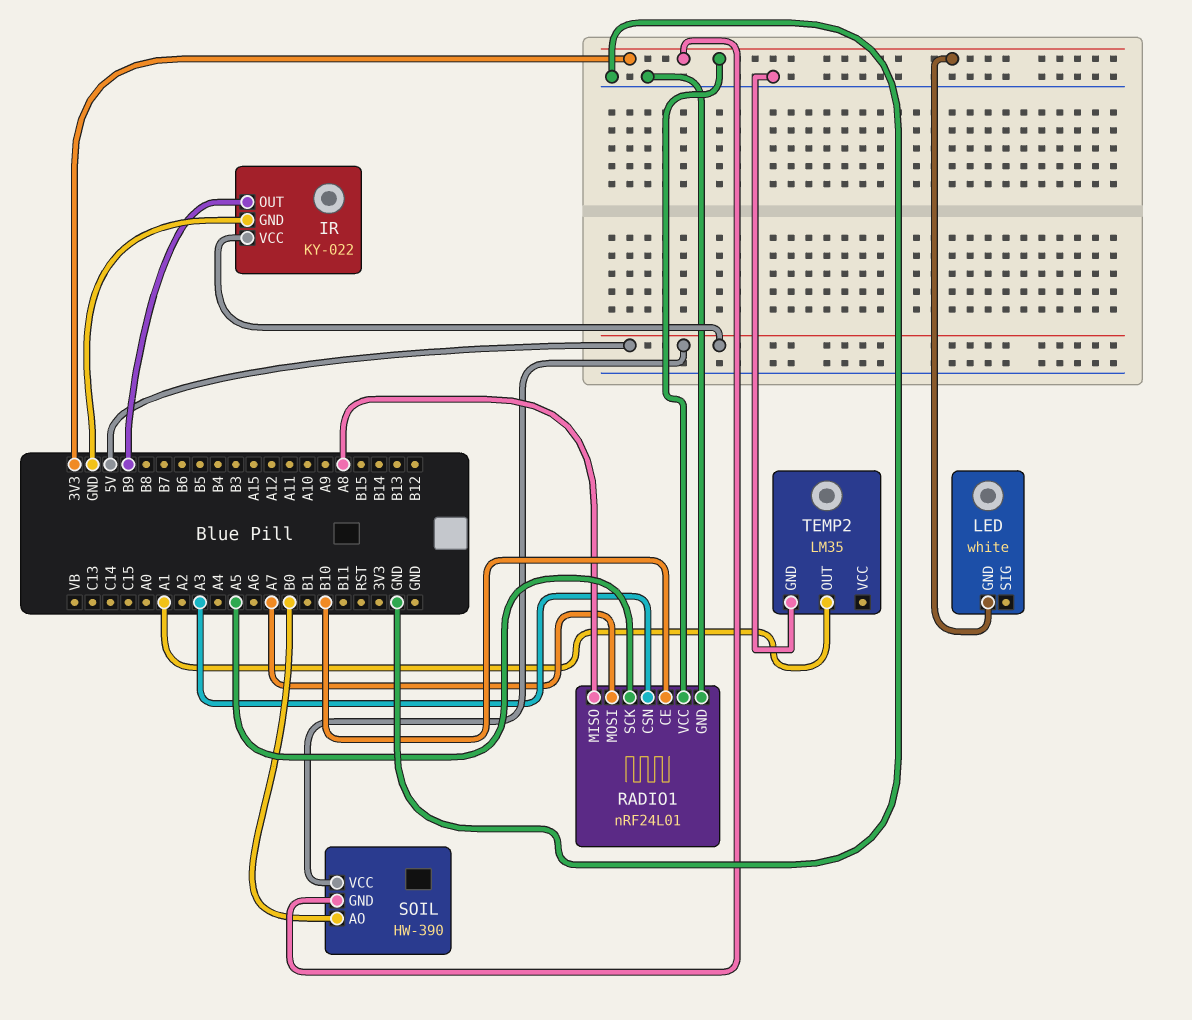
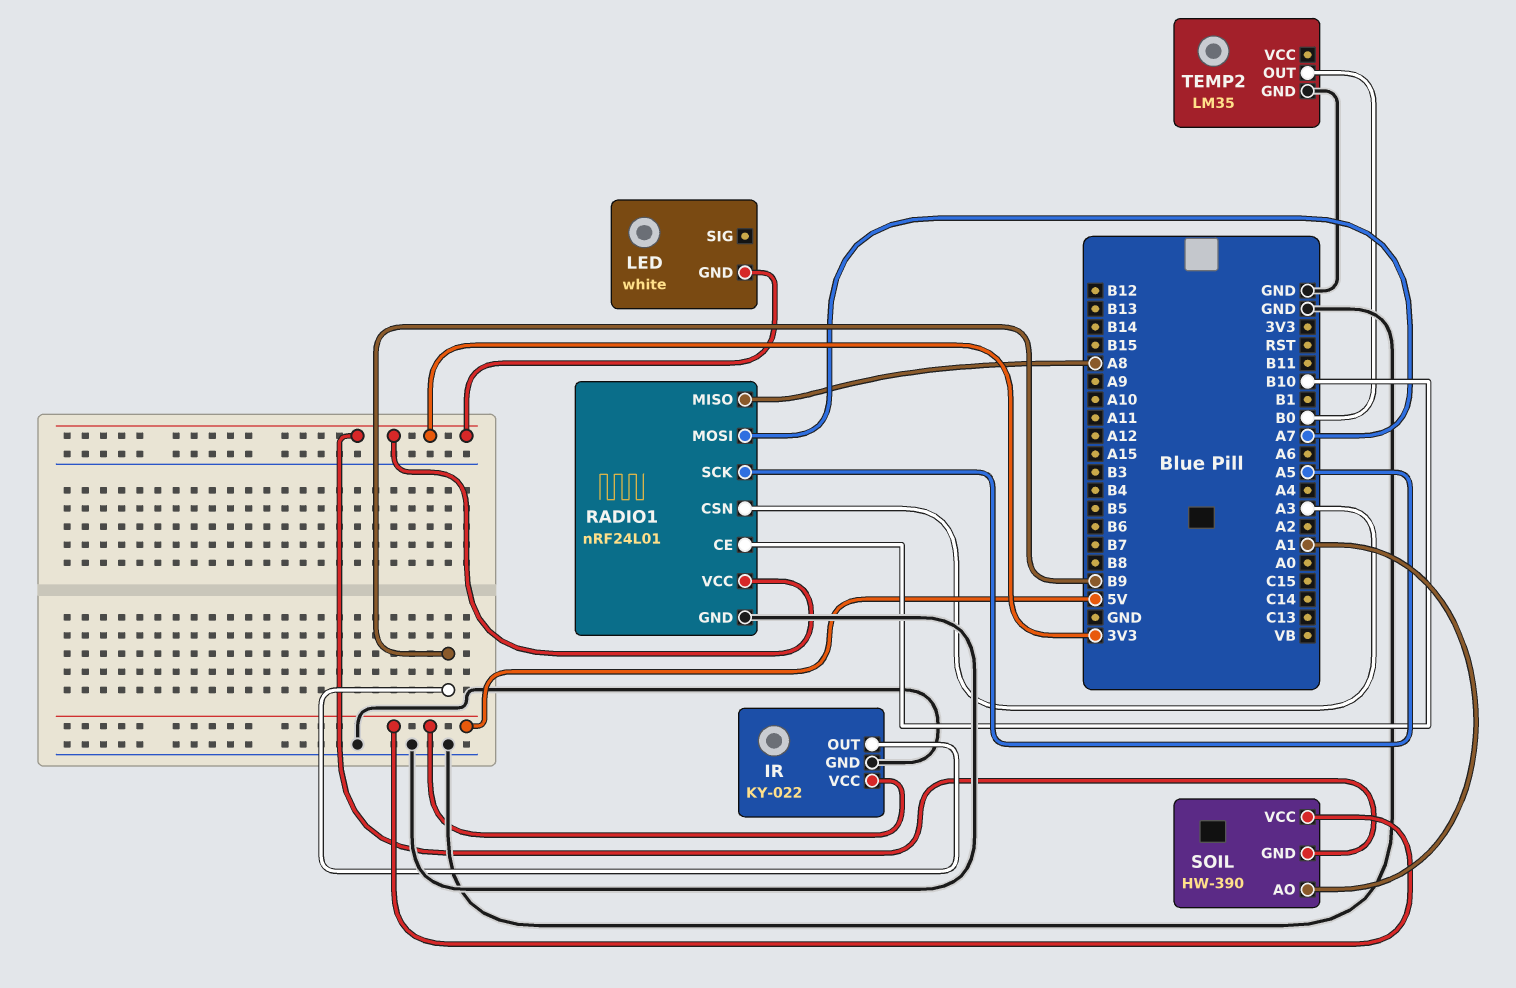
SOIL pin AO: B0 -> A1
TEMP2 pin OUT: A1 -> B0

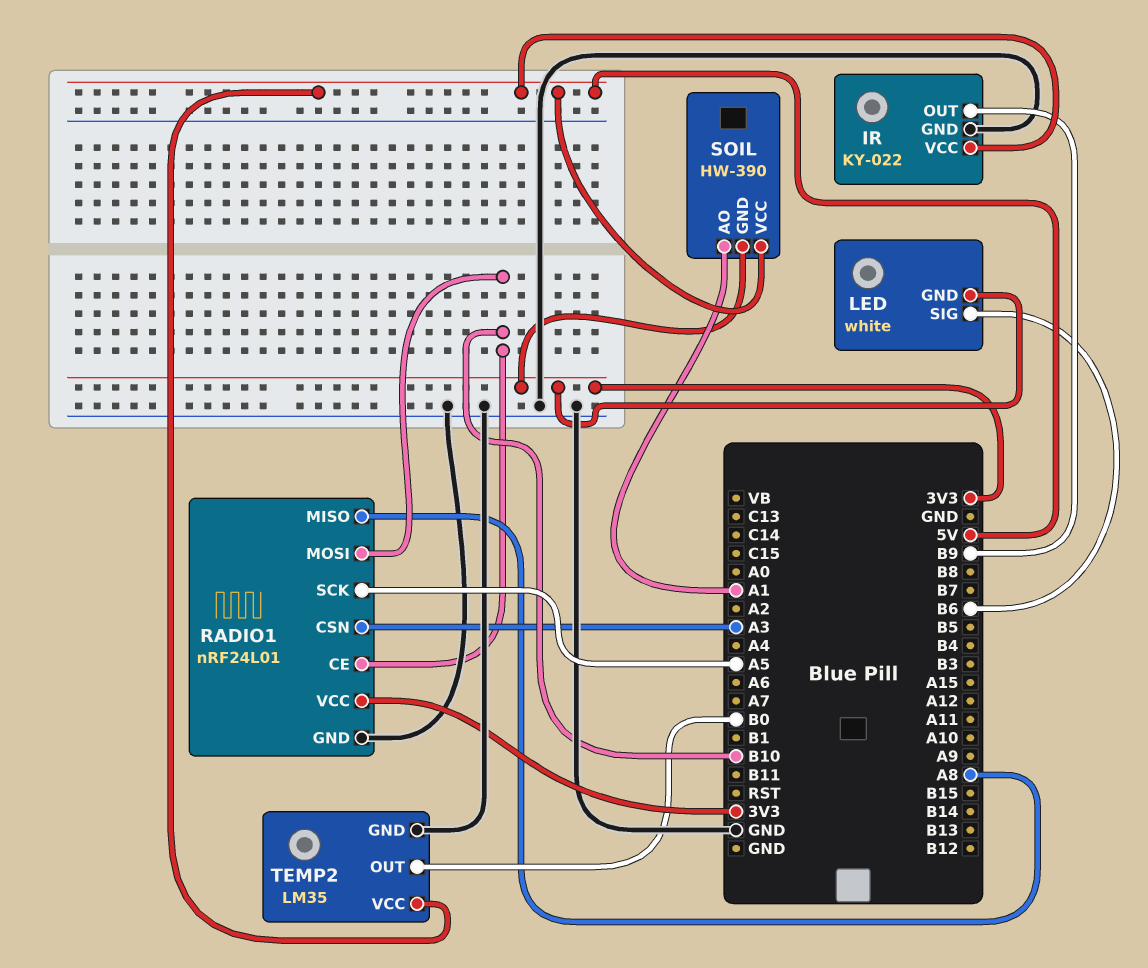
LED pin SIG: none -> B6
RADIO1 pin MOSI: A7 -> B10
TEMP2 pin VCC: none -> 5V

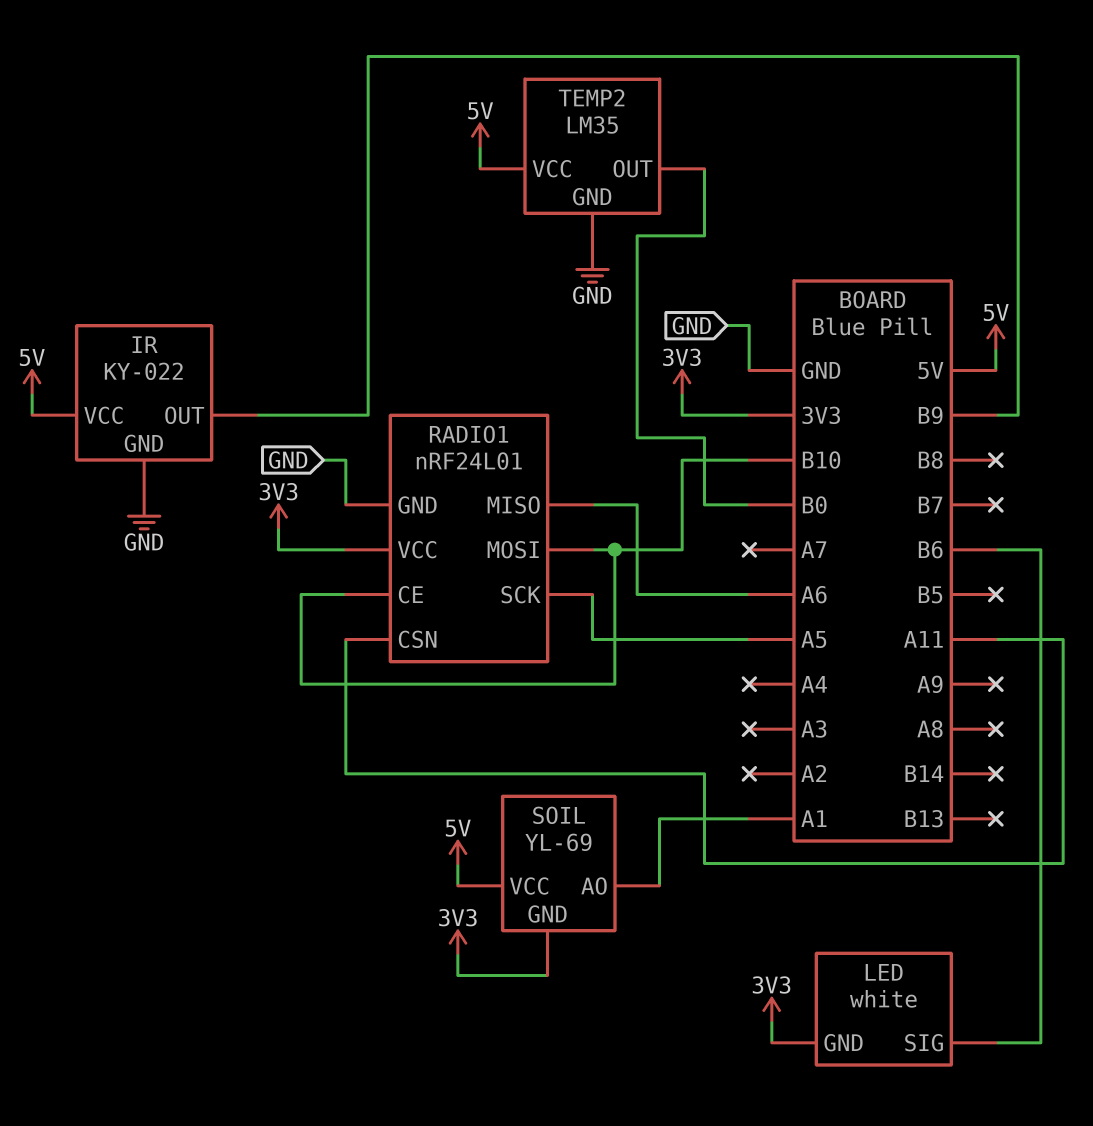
RADIO1 pin CSN: A3 -> A11
RADIO1 pin MISO: A8 -> A6
SOIL: HW-390 -> YL-69

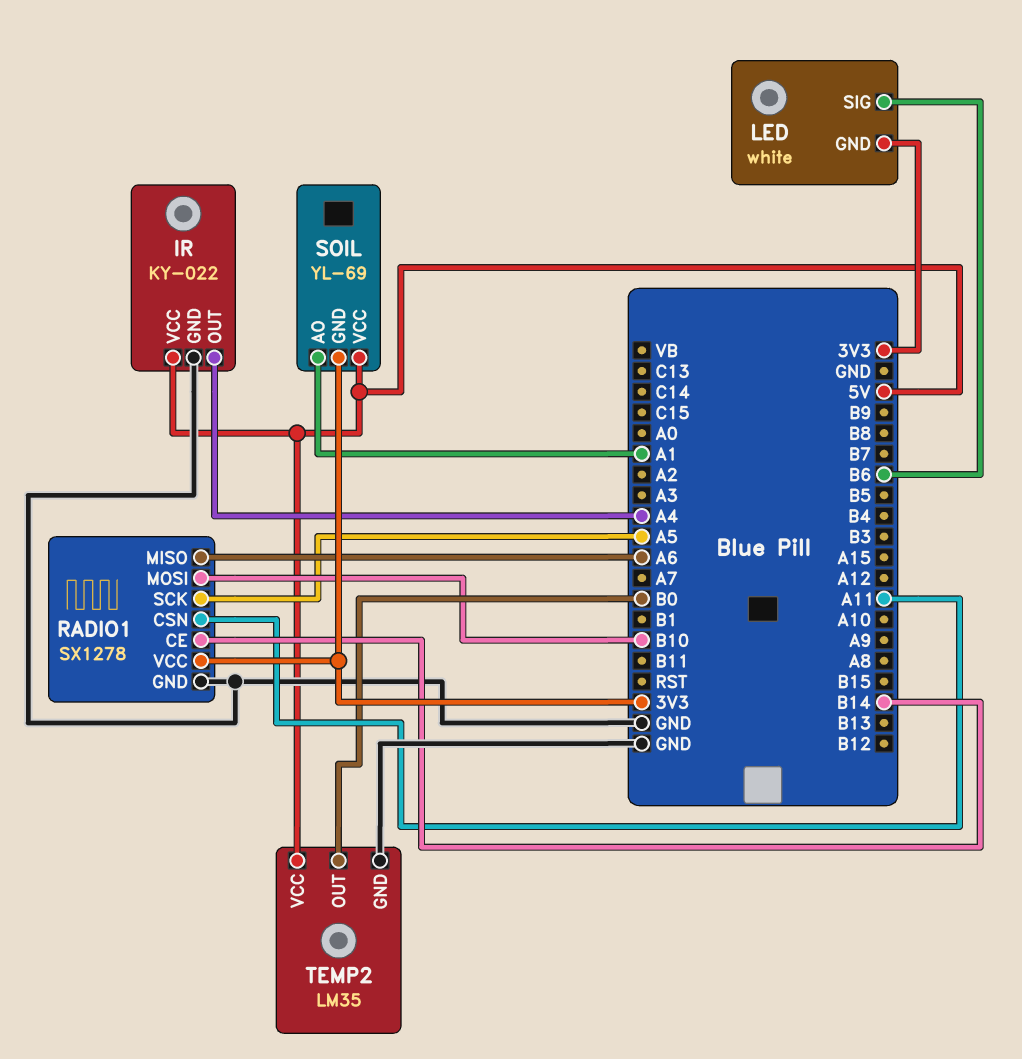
IR pin OUT: B9 -> A4
RADIO1: nRF24L01 -> SX1278
RADIO1 pin CE: B10 -> B14

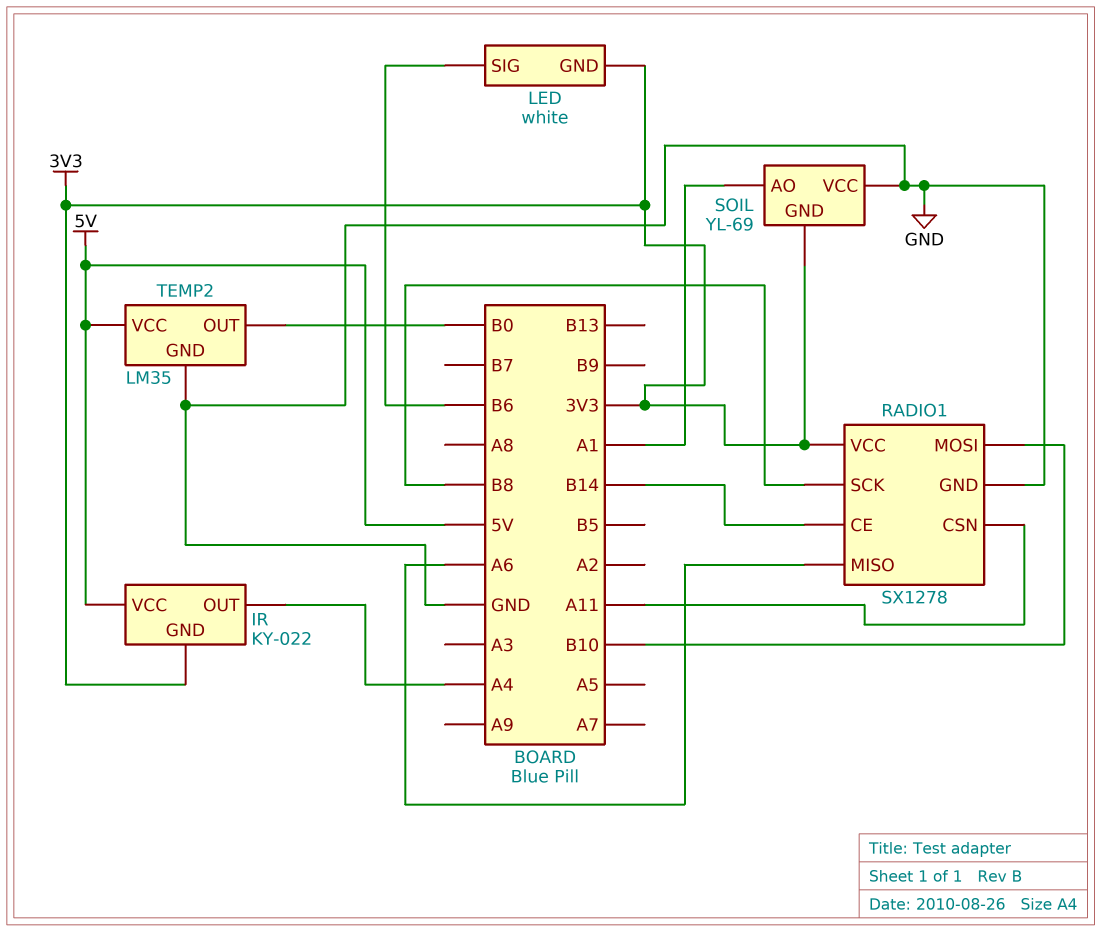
IR pin GND: GND -> 3V3
RADIO1 pin SCK: A5 -> B8
SOIL pin VCC: 5V -> GND

